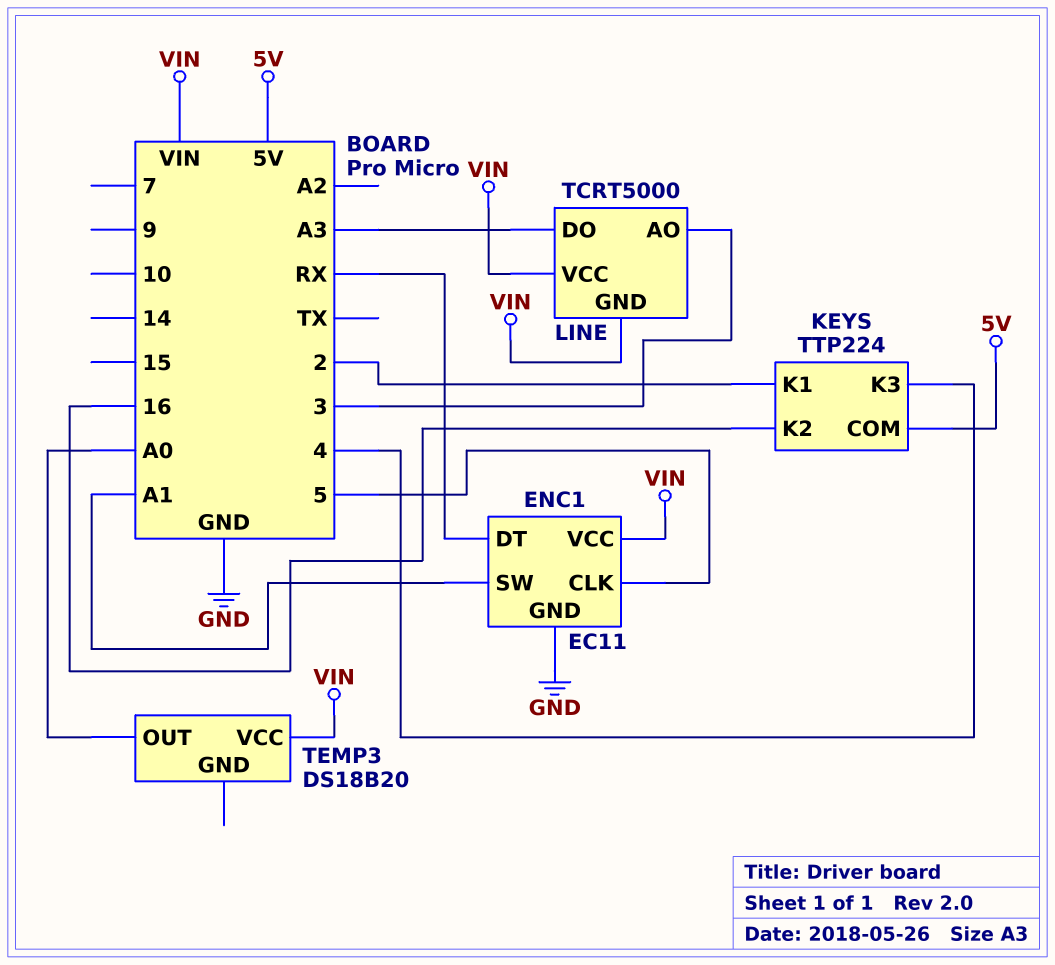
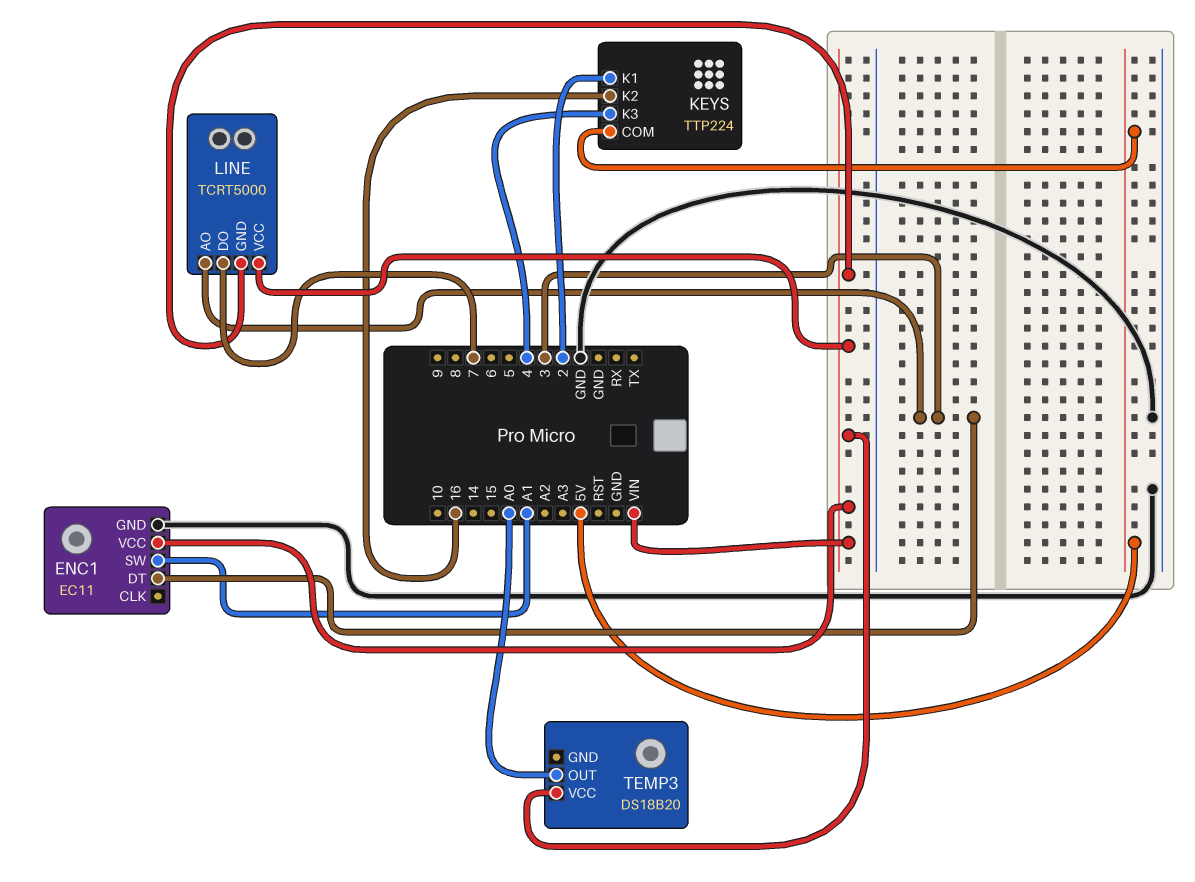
ENC1 pin CLK: 5 -> none
ENC1 pin DT: RX -> 3
LINE pin DO: A3 -> 7

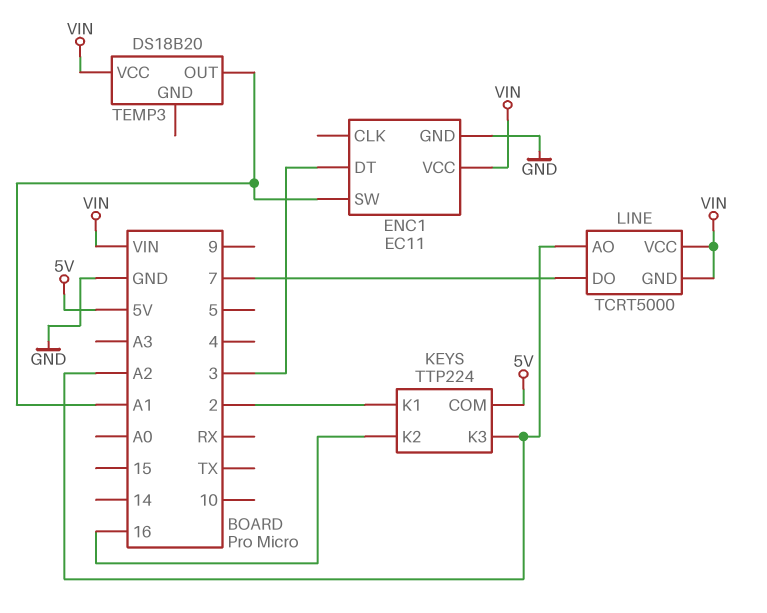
KEYS pin K3: 4 -> A2
LINE pin AO: 3 -> A2
TEMP3 pin OUT: A0 -> A1

